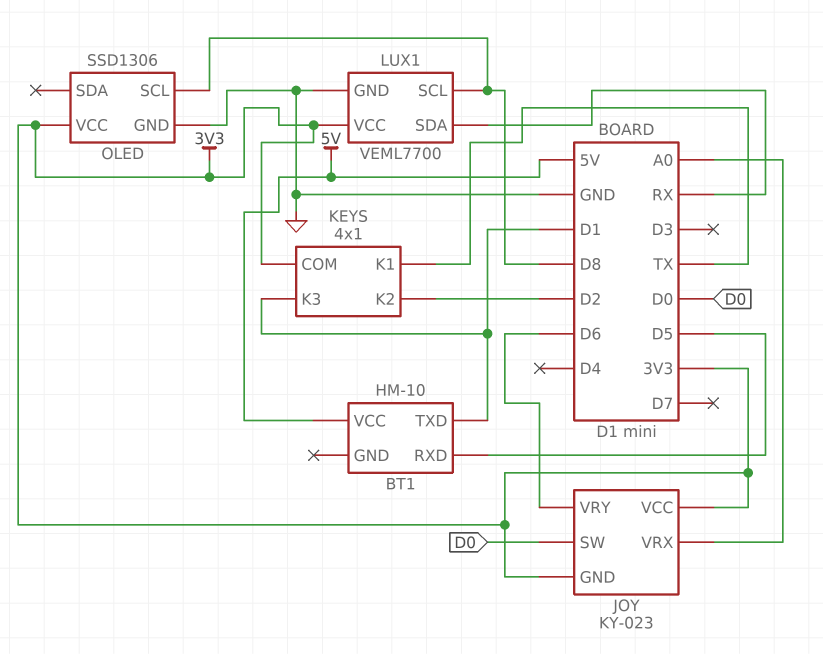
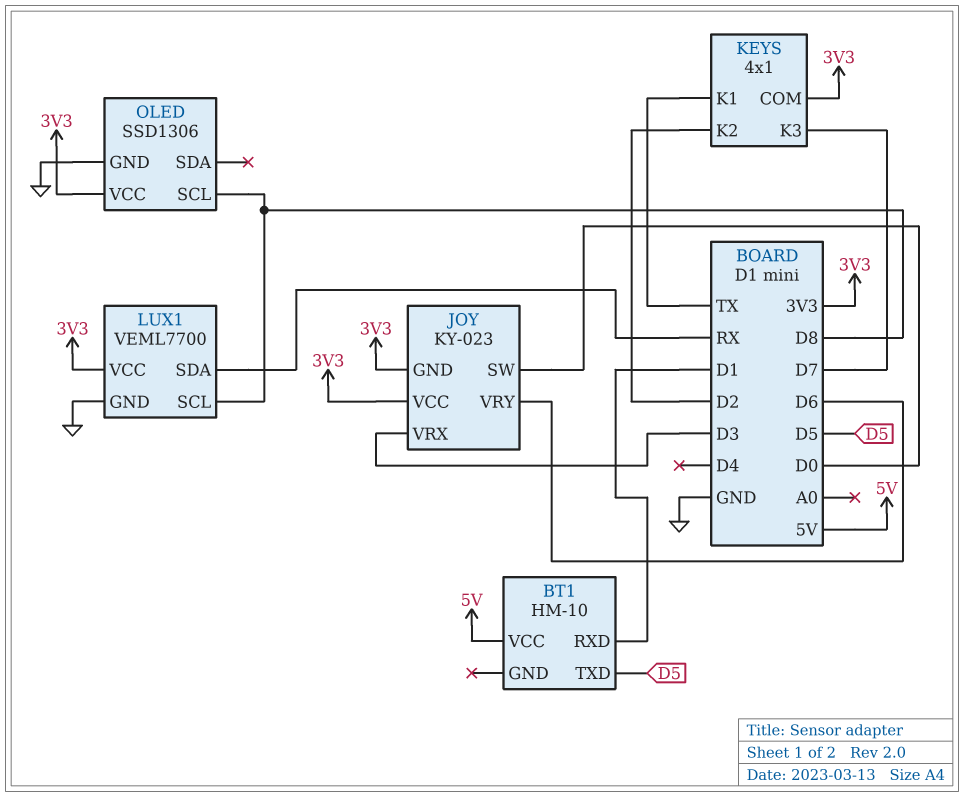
BT1 pin RXD: D5 -> D1
BT1 pin TXD: D1 -> D5
JOY pin VRX: A0 -> D3
KEYS pin K3: D1 -> D7

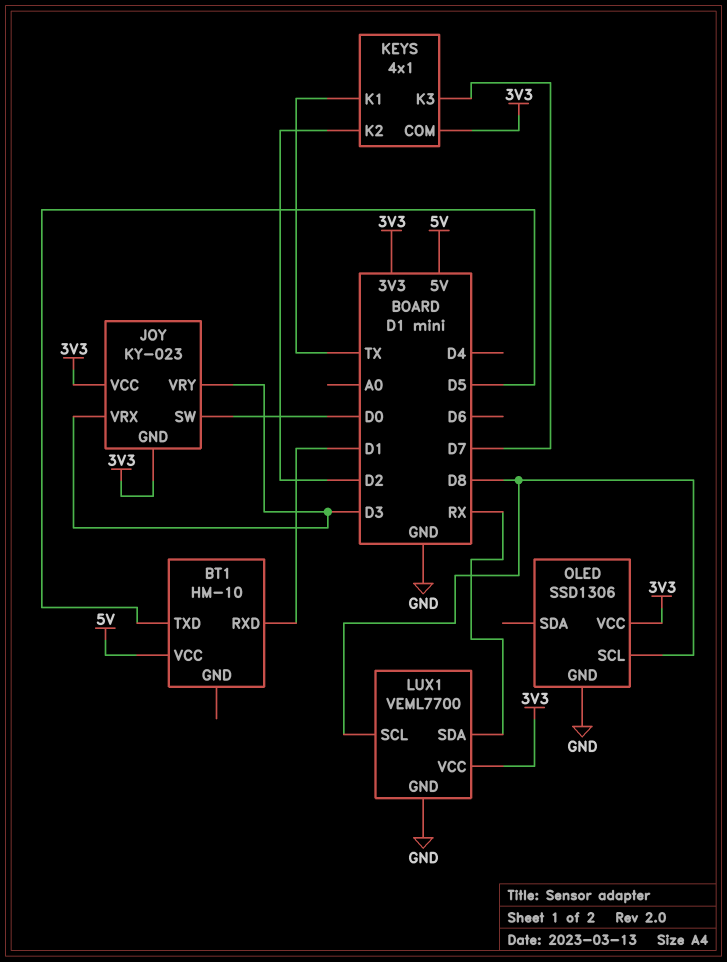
JOY pin VRY: D6 -> D3

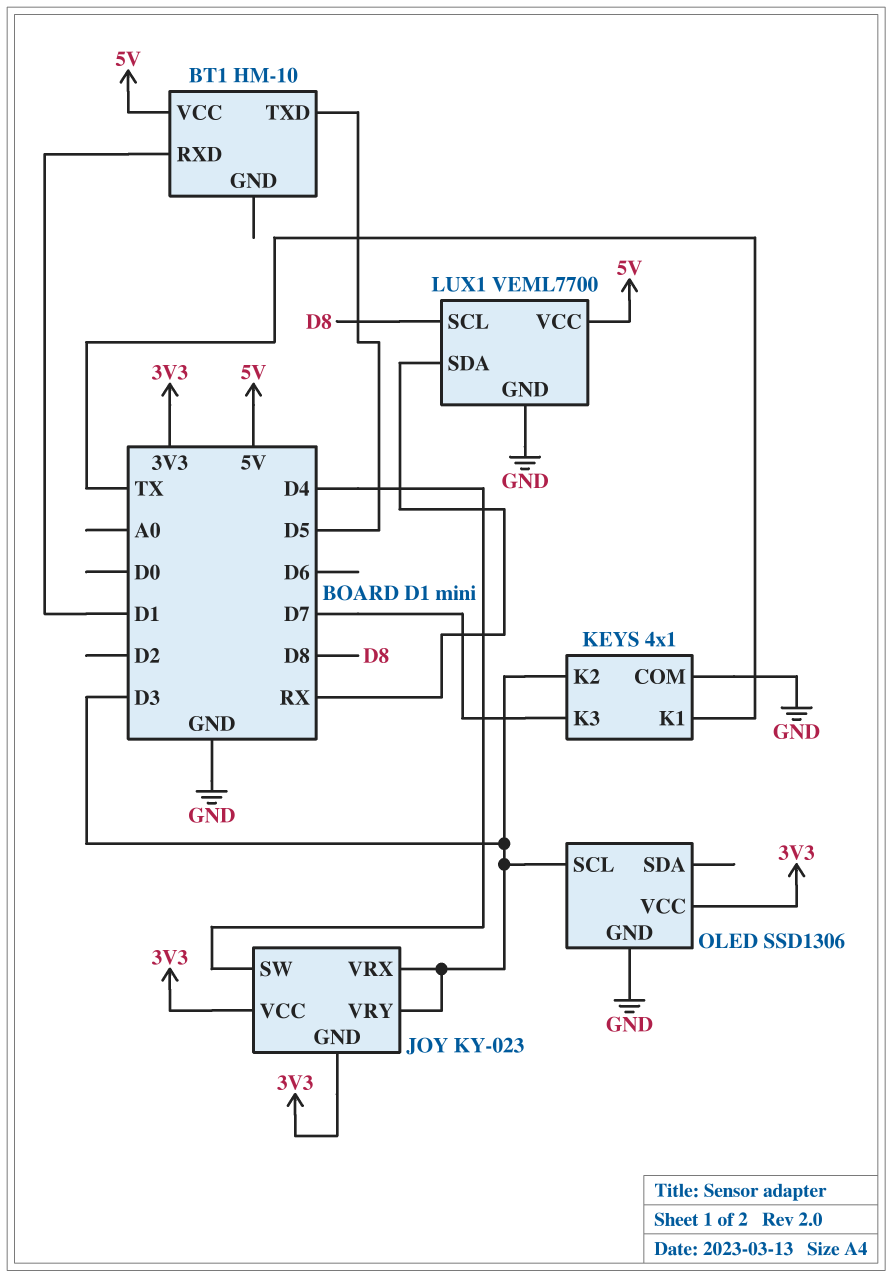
JOY pin SW: D0 -> D4
KEYS pin COM: 3V3 -> GND
KEYS pin K2: D2 -> D3
LUX1 pin VCC: 3V3 -> 5V
OLED pin SCL: D8 -> D3

